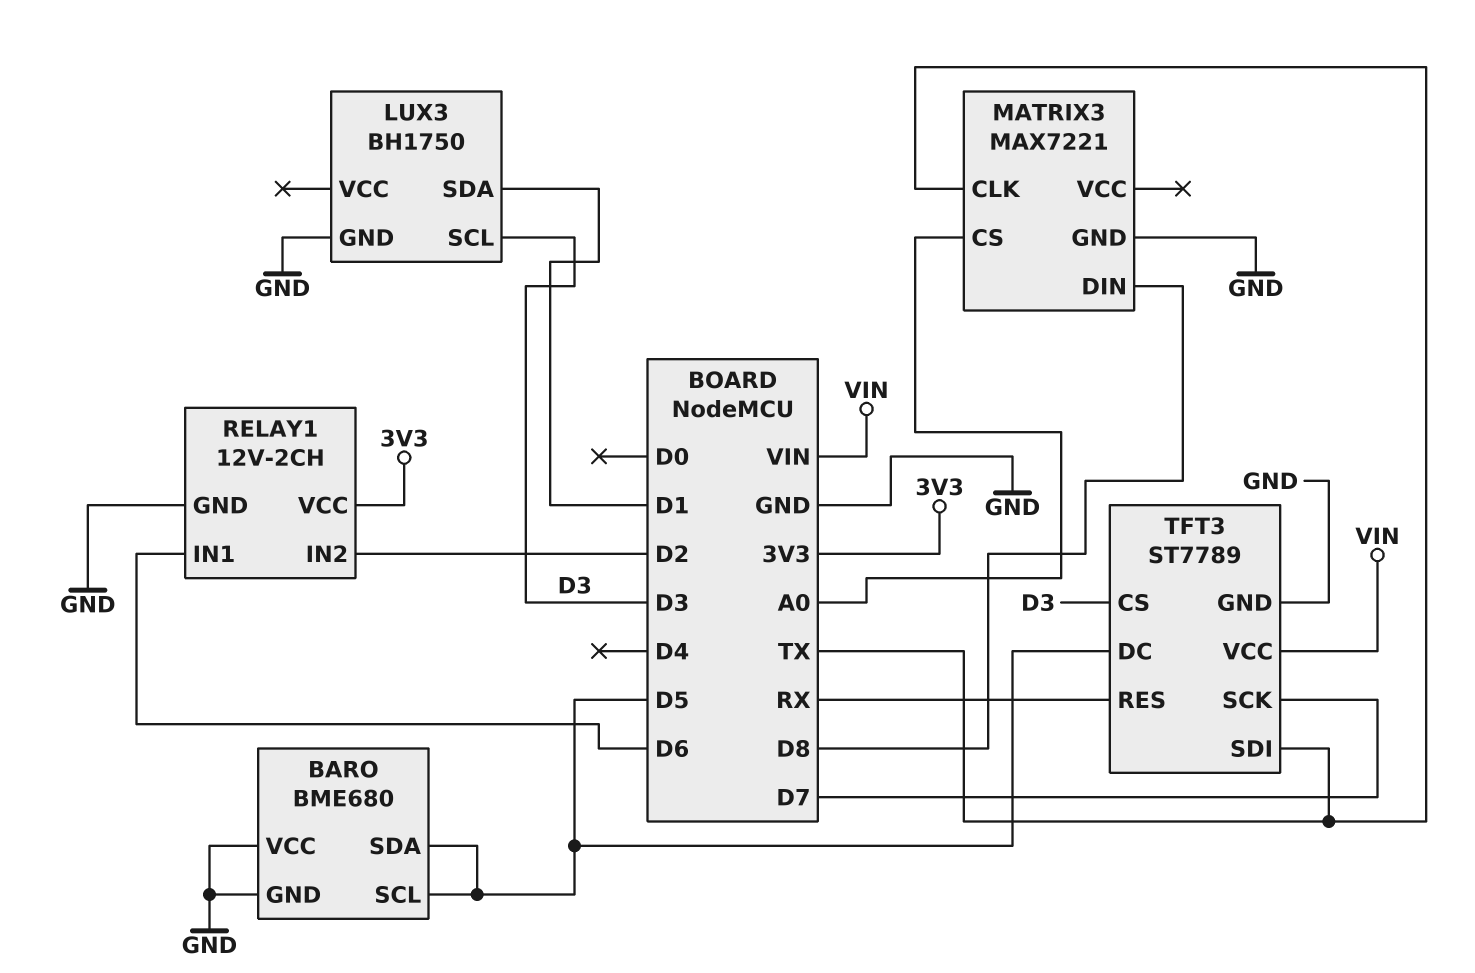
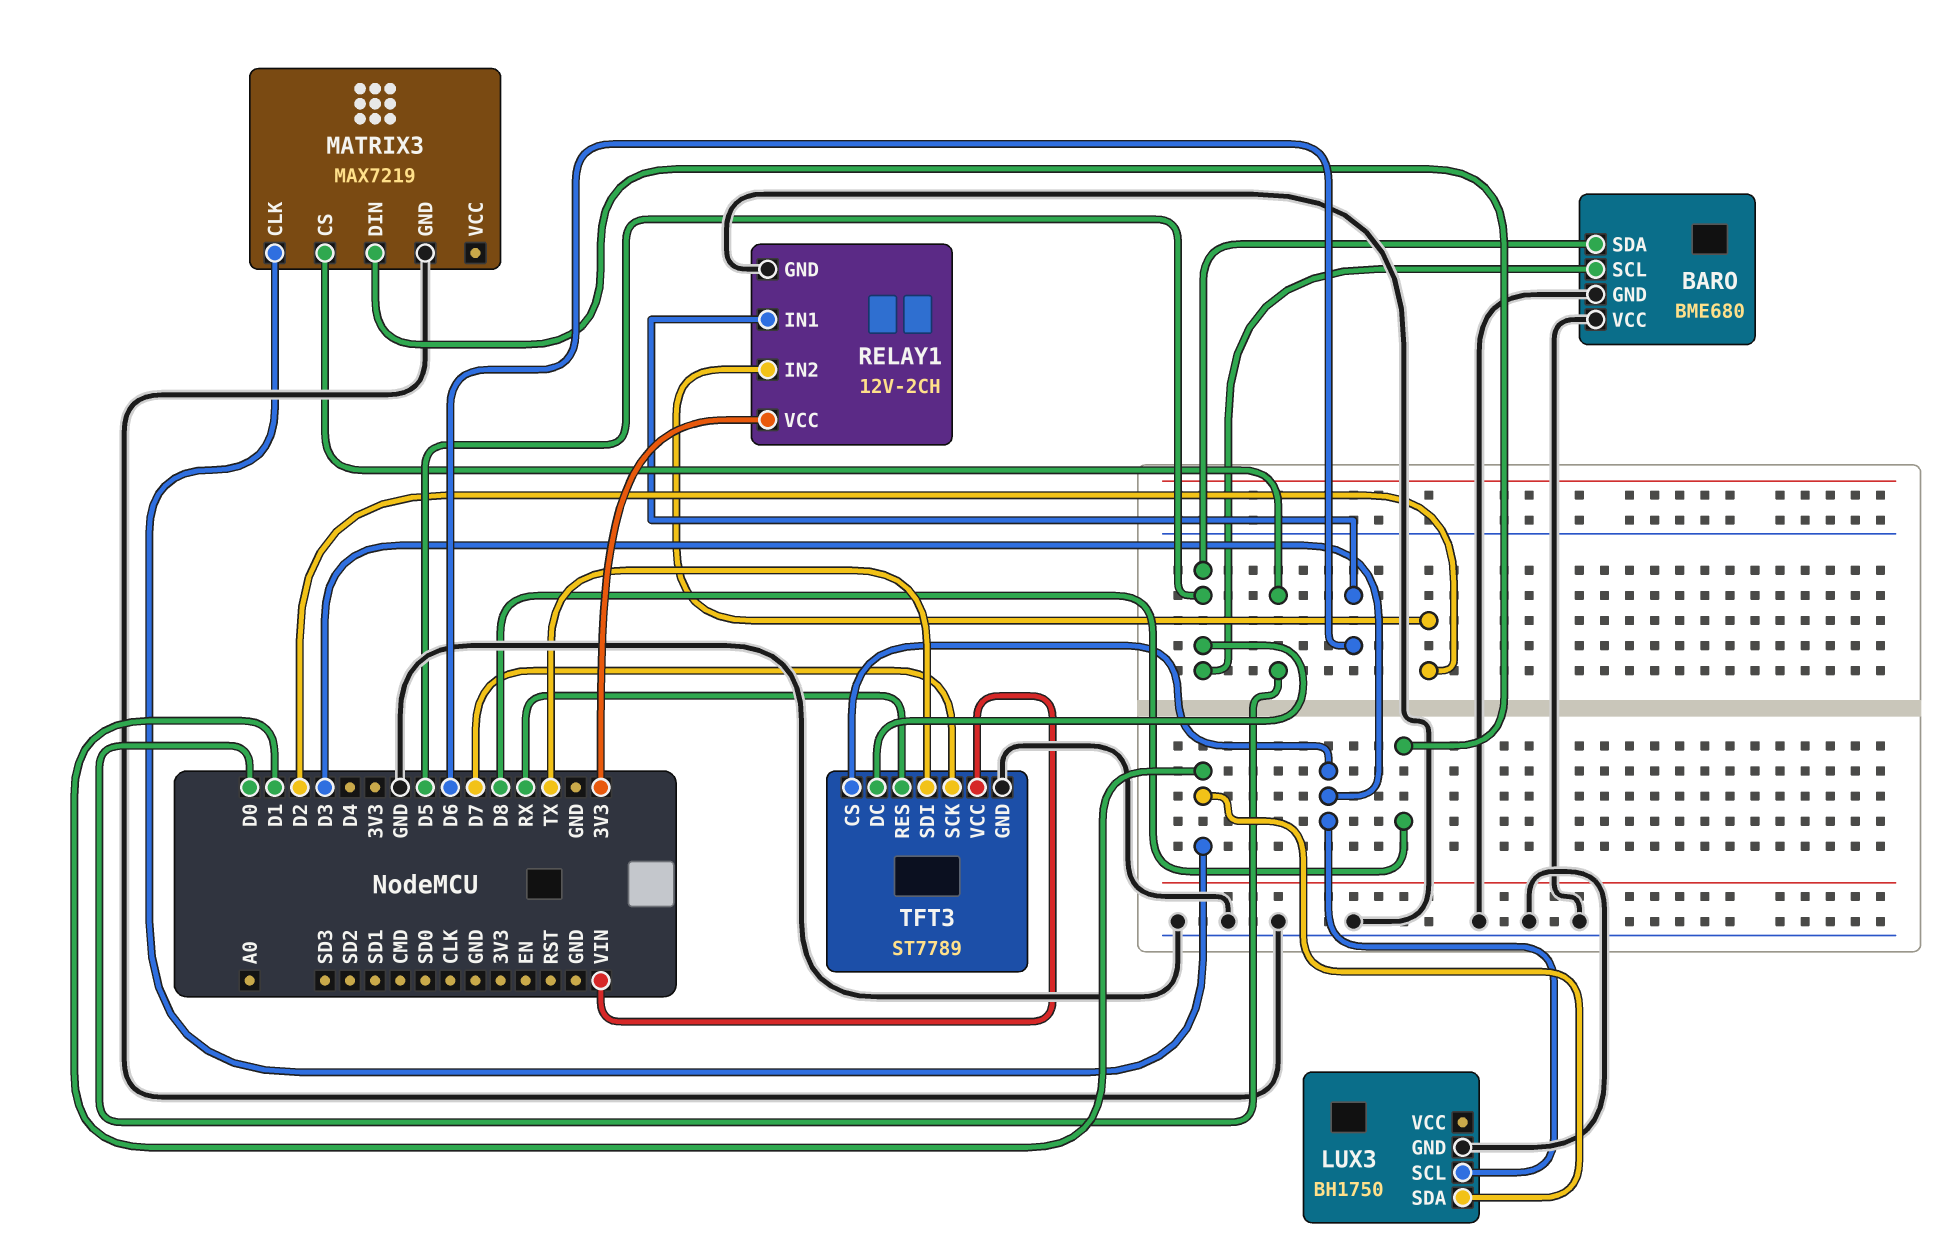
MATRIX3: MAX7221 -> MAX7219
MATRIX3 pin CLK: TX -> D1
MATRIX3 pin CS: A0 -> D0

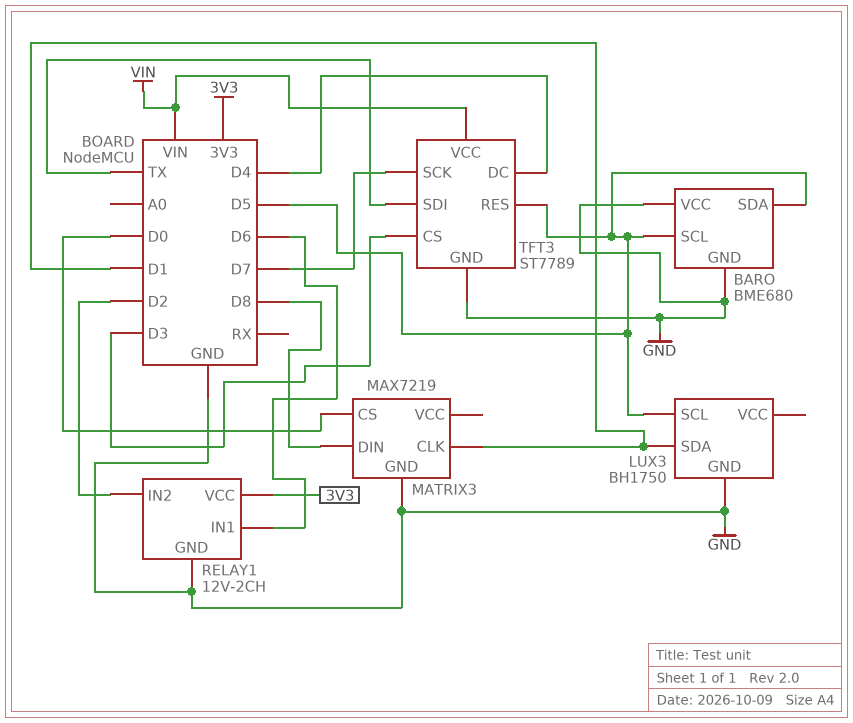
LUX3 pin SCL: D3 -> D5
TFT3 pin DC: D5 -> D4
TFT3 pin RES: RX -> D5

